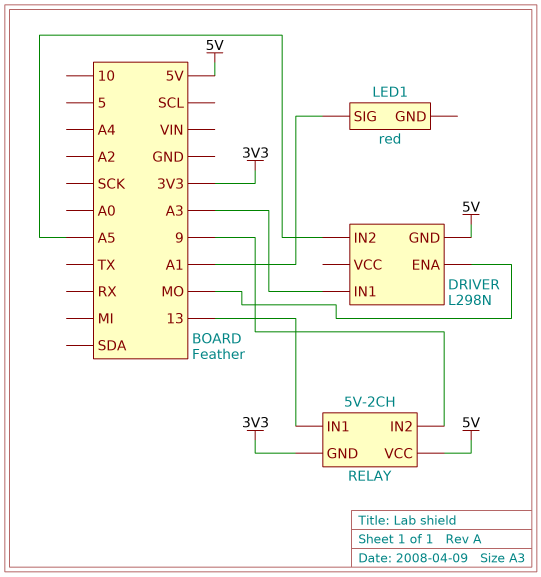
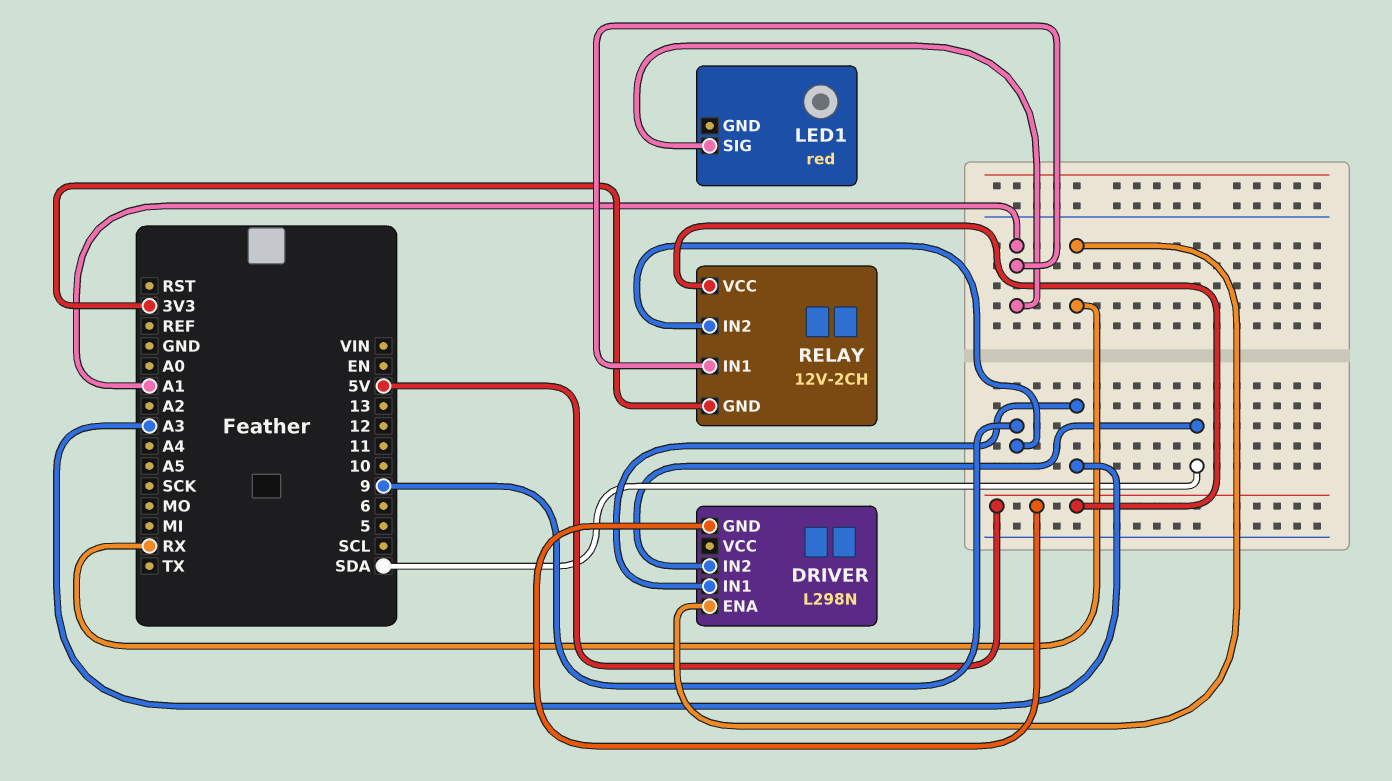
DRIVER pin ENA: MO -> RX
DRIVER pin IN2: A5 -> SDA
RELAY: 5V-2CH -> 12V-2CH
RELAY pin IN1: 13 -> A1

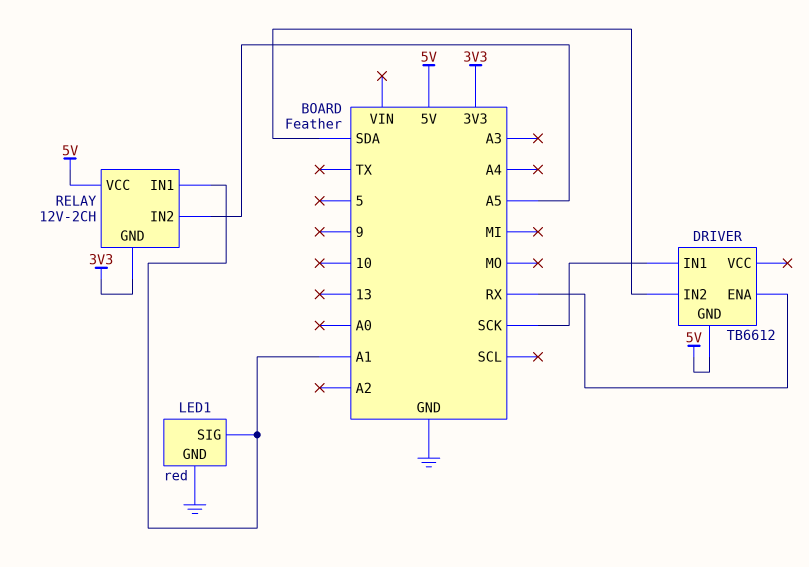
DRIVER: L298N -> TB6612
DRIVER pin IN1: A3 -> SCK
LED1 pin GND: none -> GND
RELAY pin IN2: 9 -> A5

